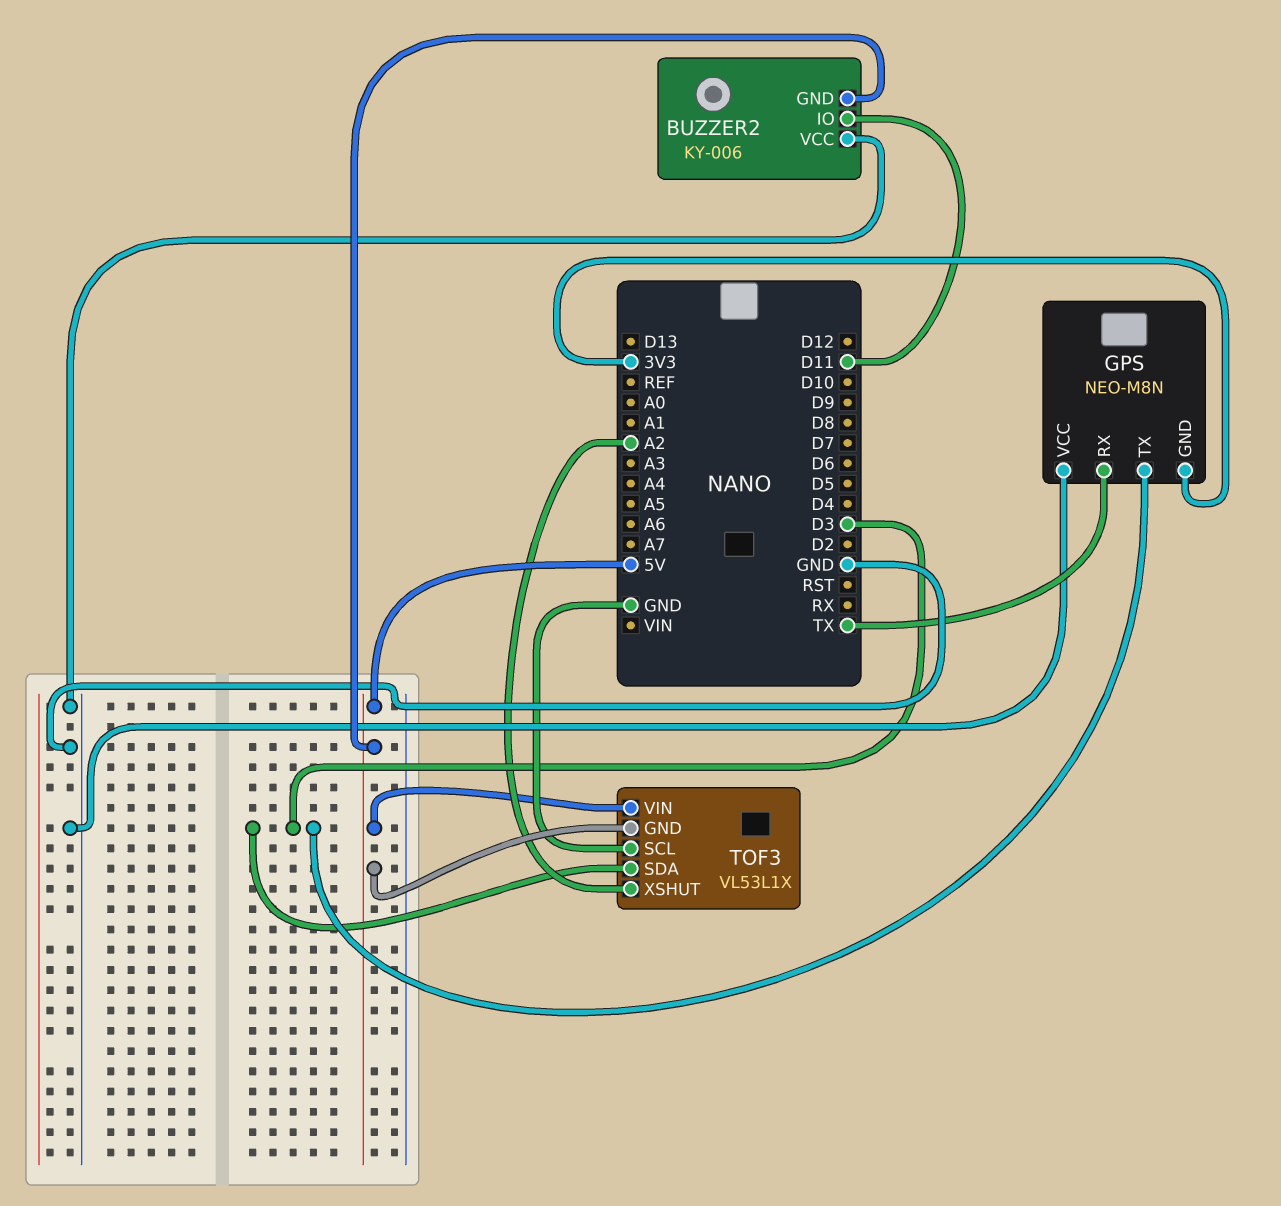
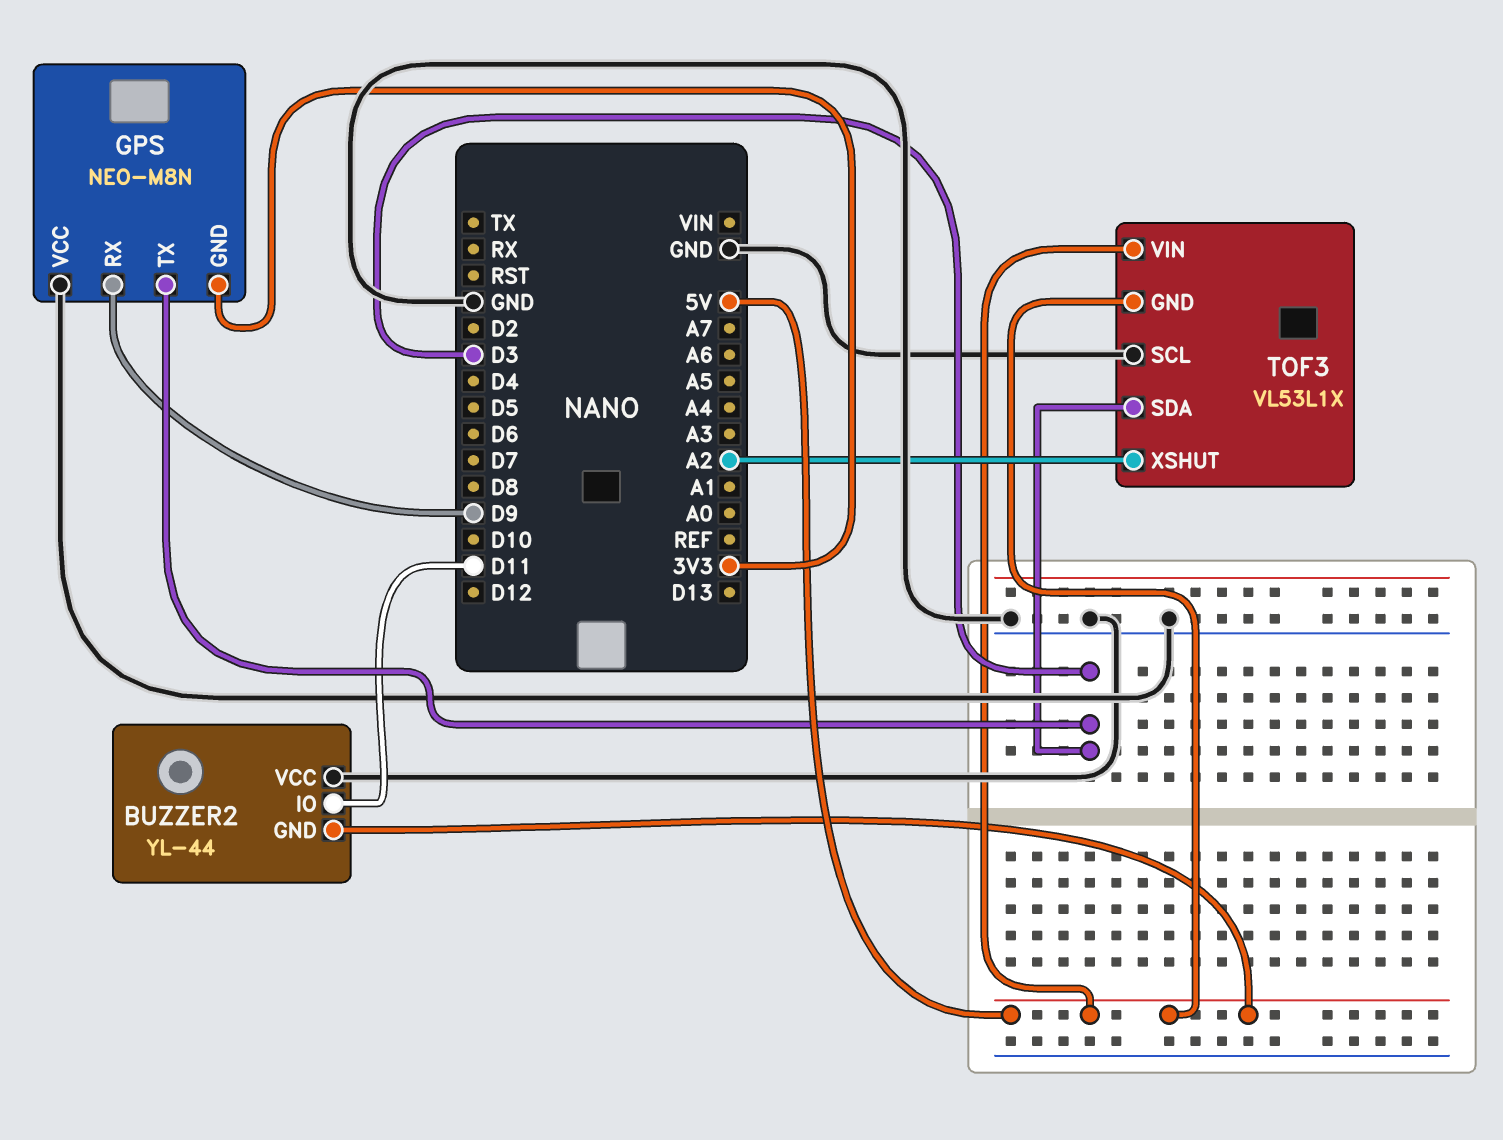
BUZZER2: KY-006 -> YL-44
GPS pin RX: TX -> D9

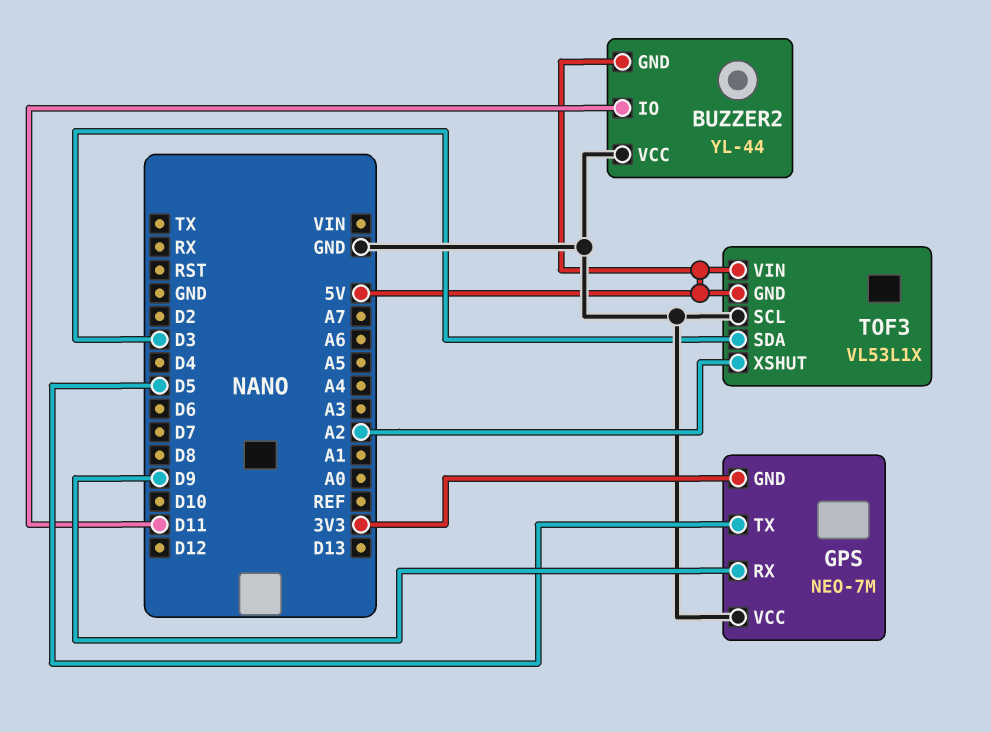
GPS: NEO-M8N -> NEO-7M
GPS pin TX: D3 -> D5

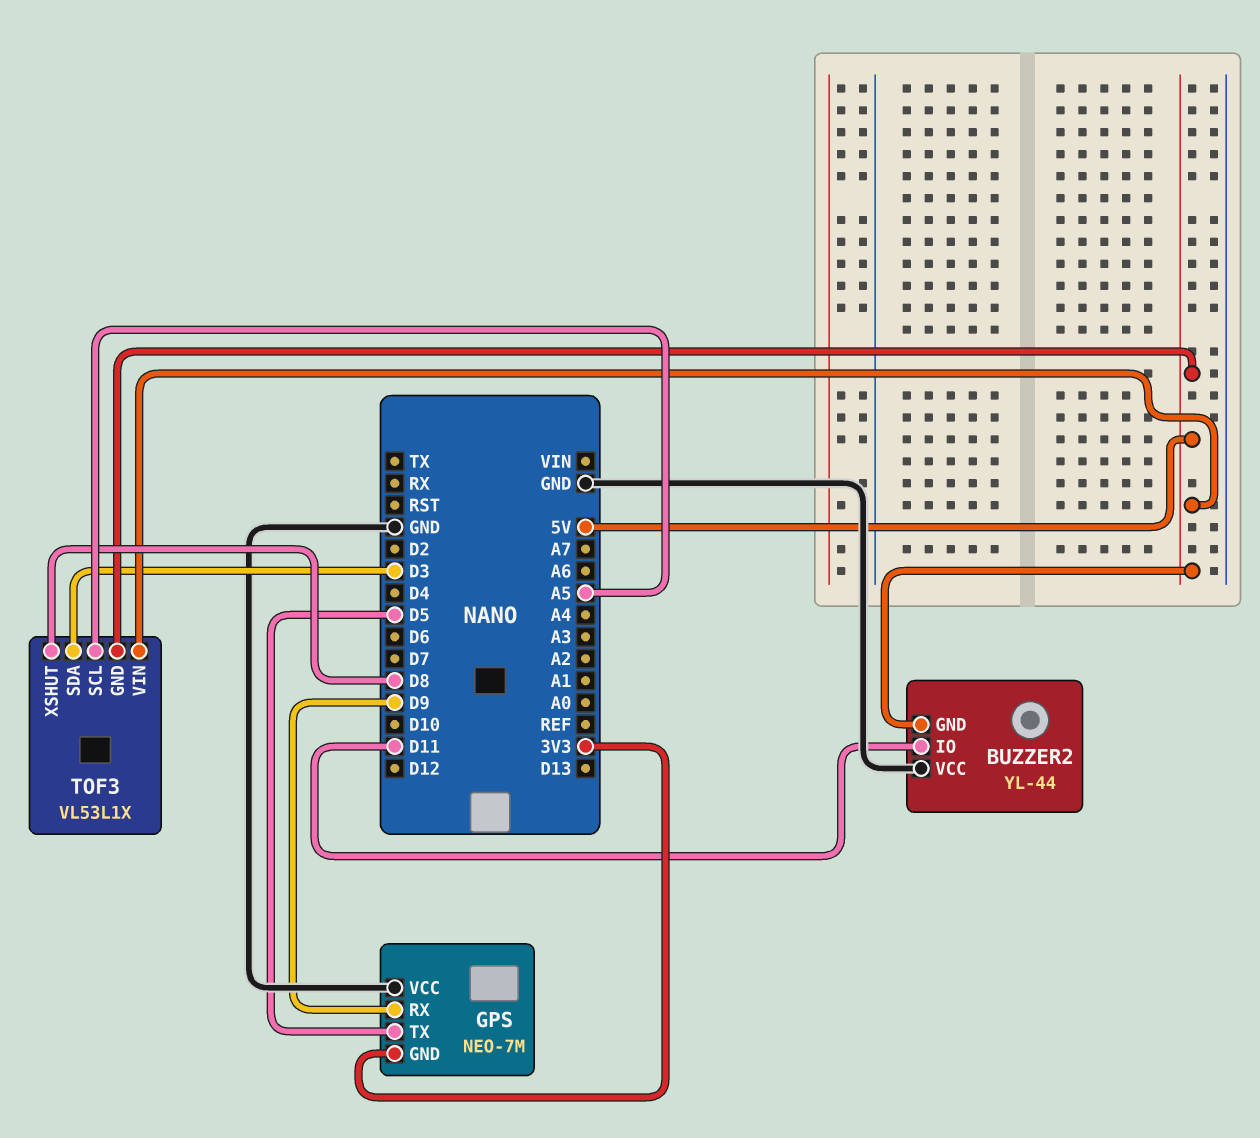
TOF3 pin SCL: GND -> A5
TOF3 pin XSHUT: A2 -> D8

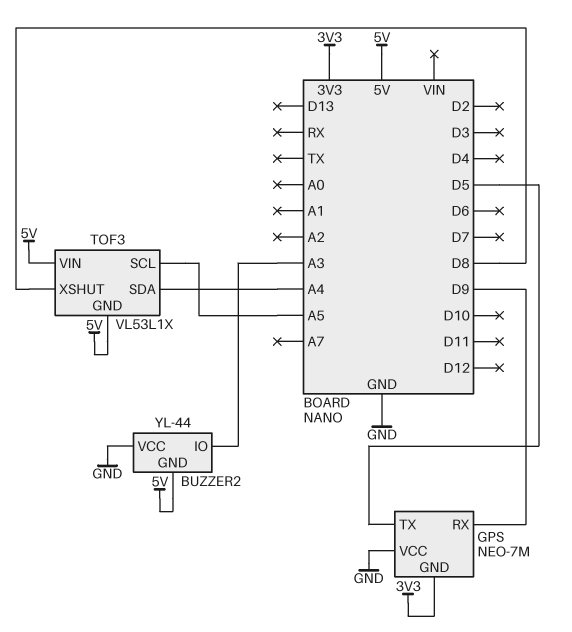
BUZZER2 pin IO: D11 -> A3
TOF3 pin SDA: D3 -> A4

